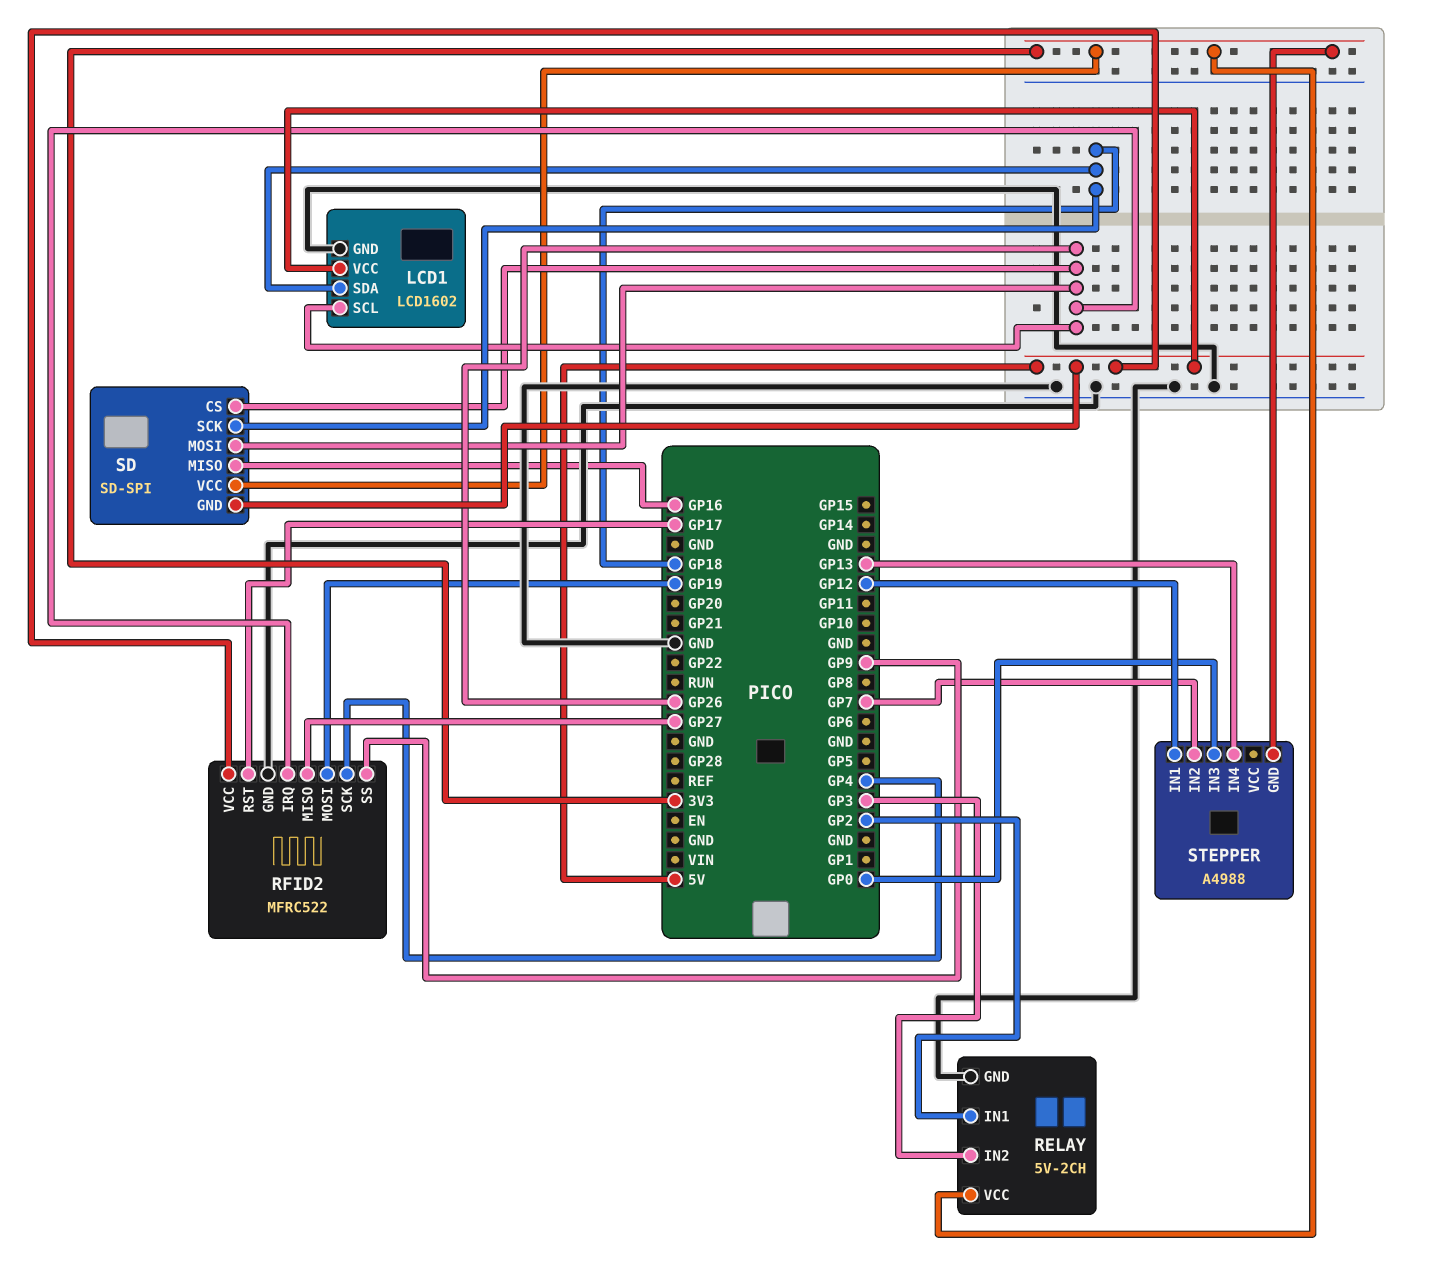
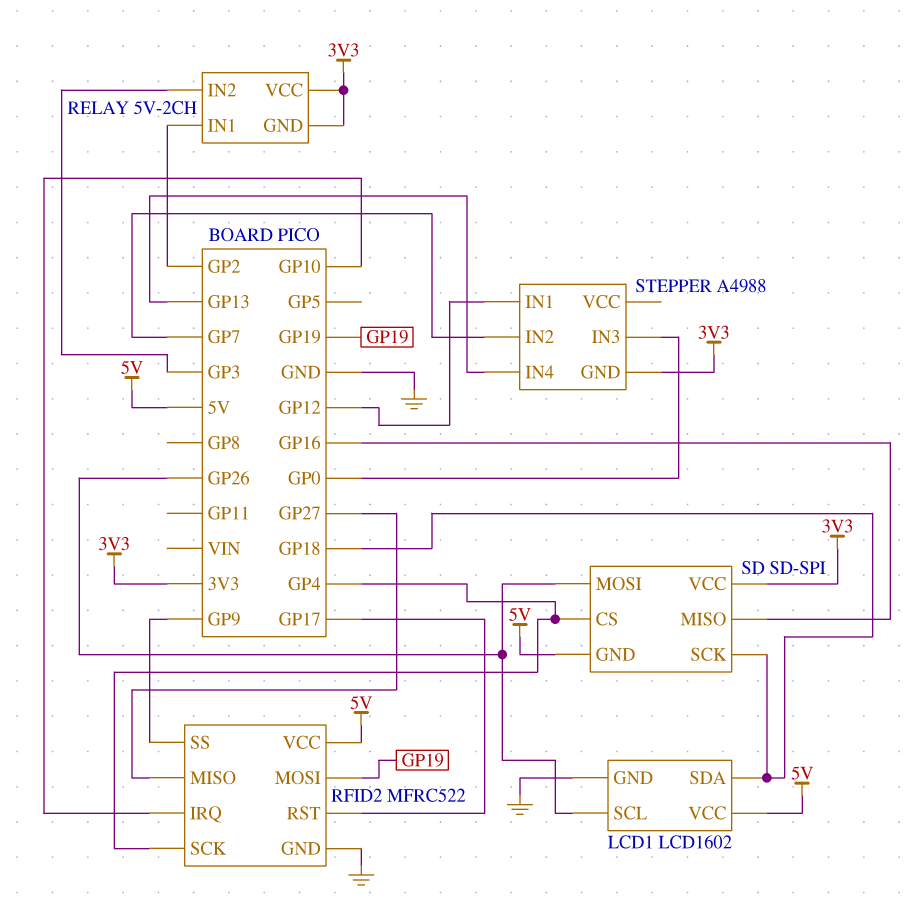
RELAY pin GND: GND -> 3V3
RFID2 pin IRQ: GP26 -> GP10
SD pin CS: GP26 -> GP4

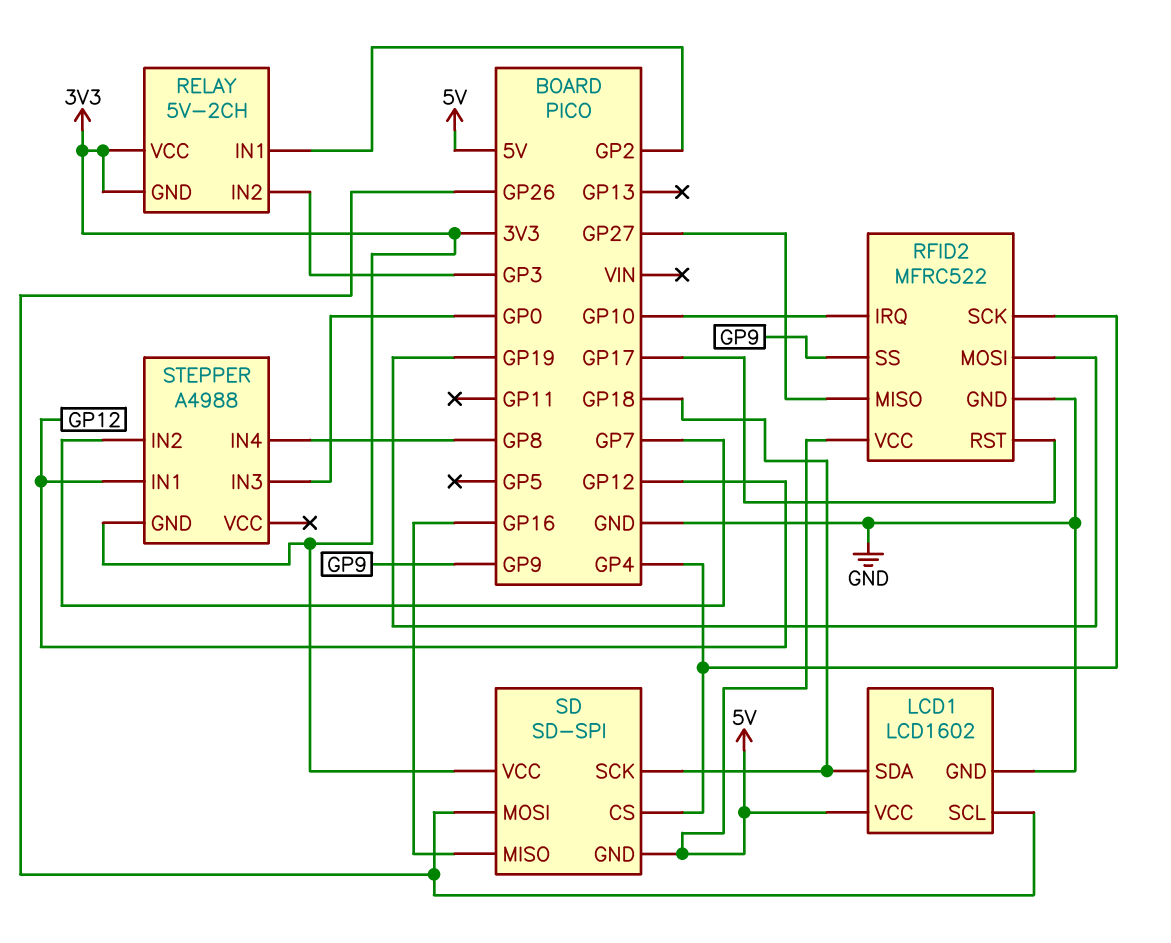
STEPPER pin IN4: GP13 -> GP8

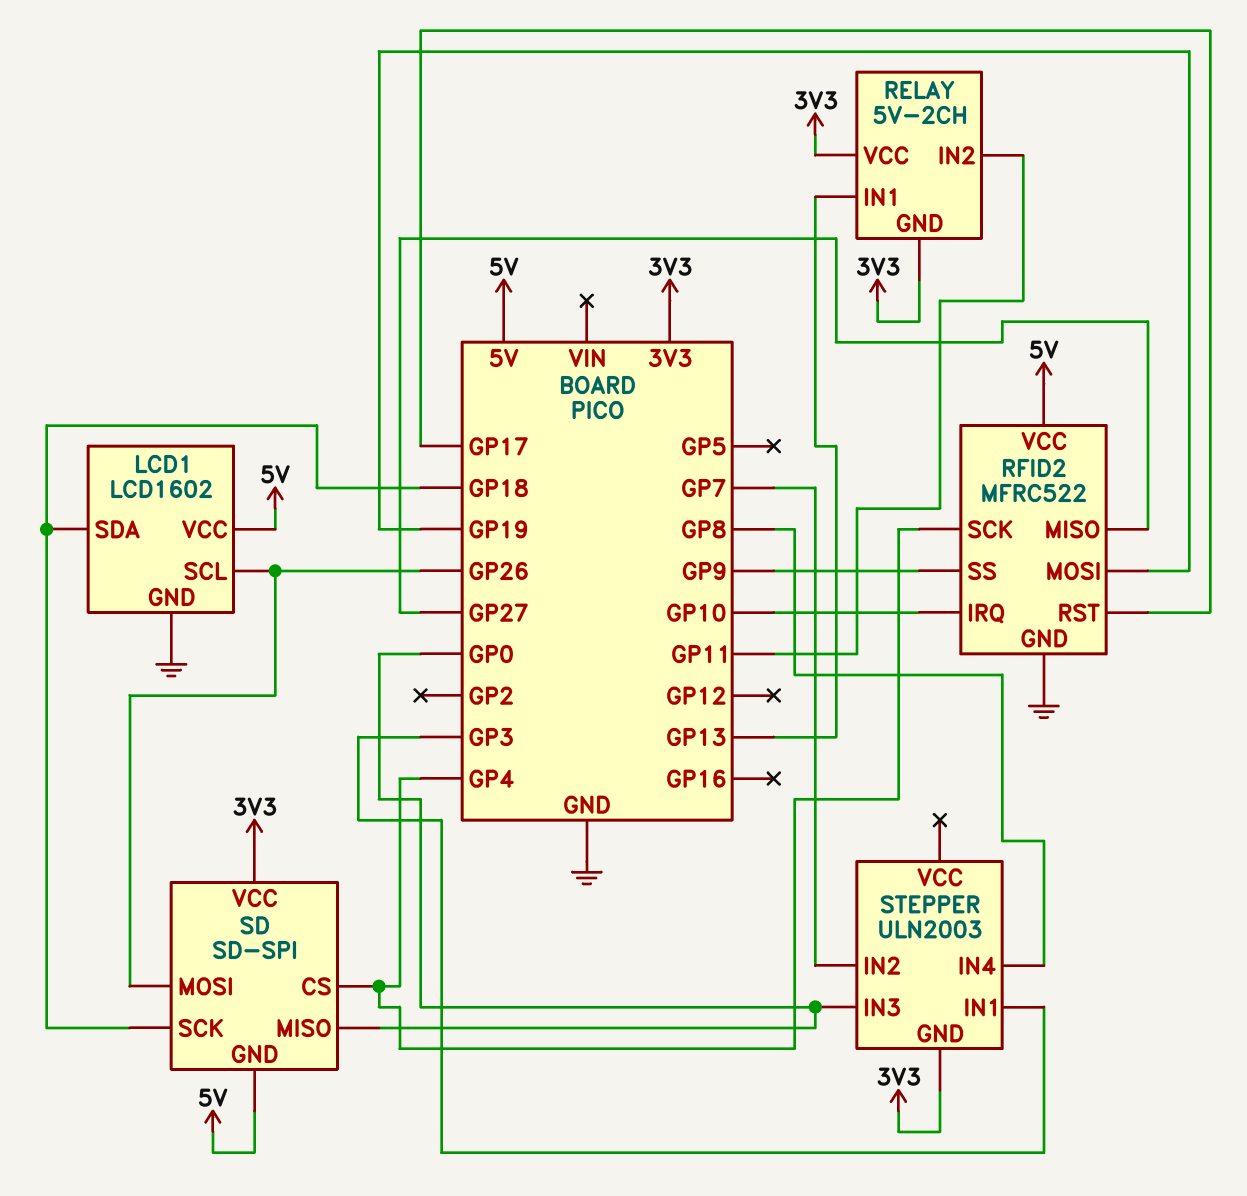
RELAY pin IN1: GP2 -> GP13
RELAY pin IN2: GP3 -> GP11
SD pin MISO: GP16 -> GP0
STEPPER: A4988 -> ULN2003
STEPPER pin IN1: GP12 -> GP3

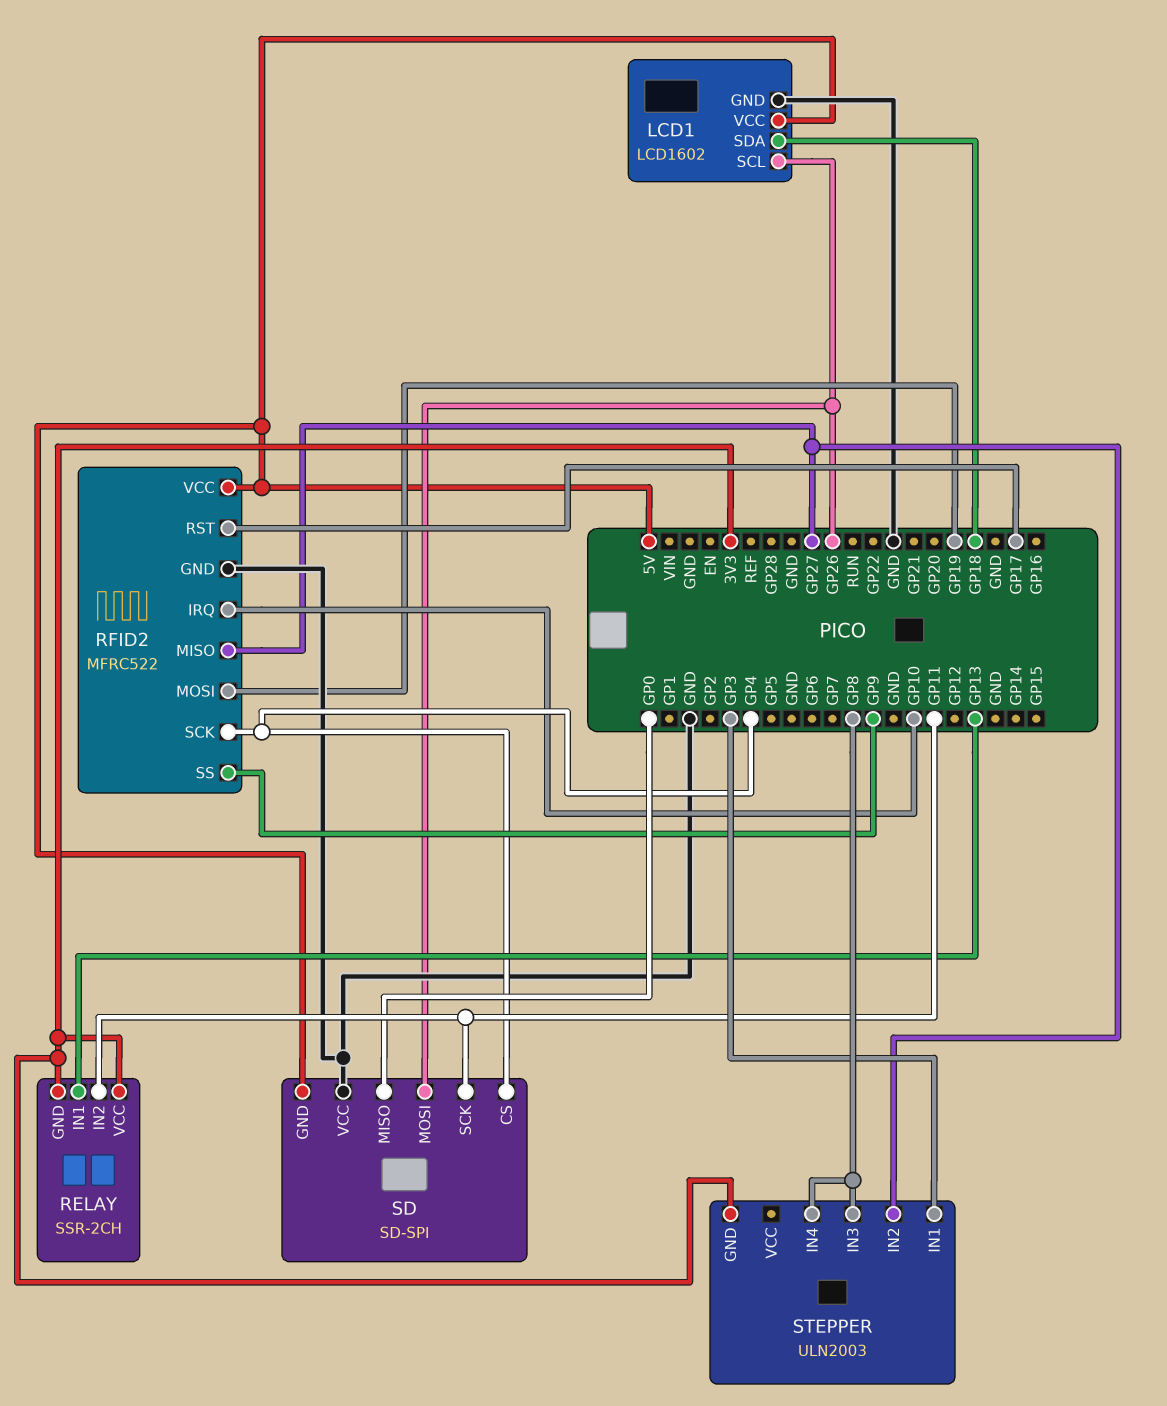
RELAY: 5V-2CH -> SSR-2CH
SD pin SCK: GP18 -> GP11
SD pin VCC: 3V3 -> GND
STEPPER pin IN2: GP7 -> GP27
STEPPER pin IN3: GP0 -> GP8

